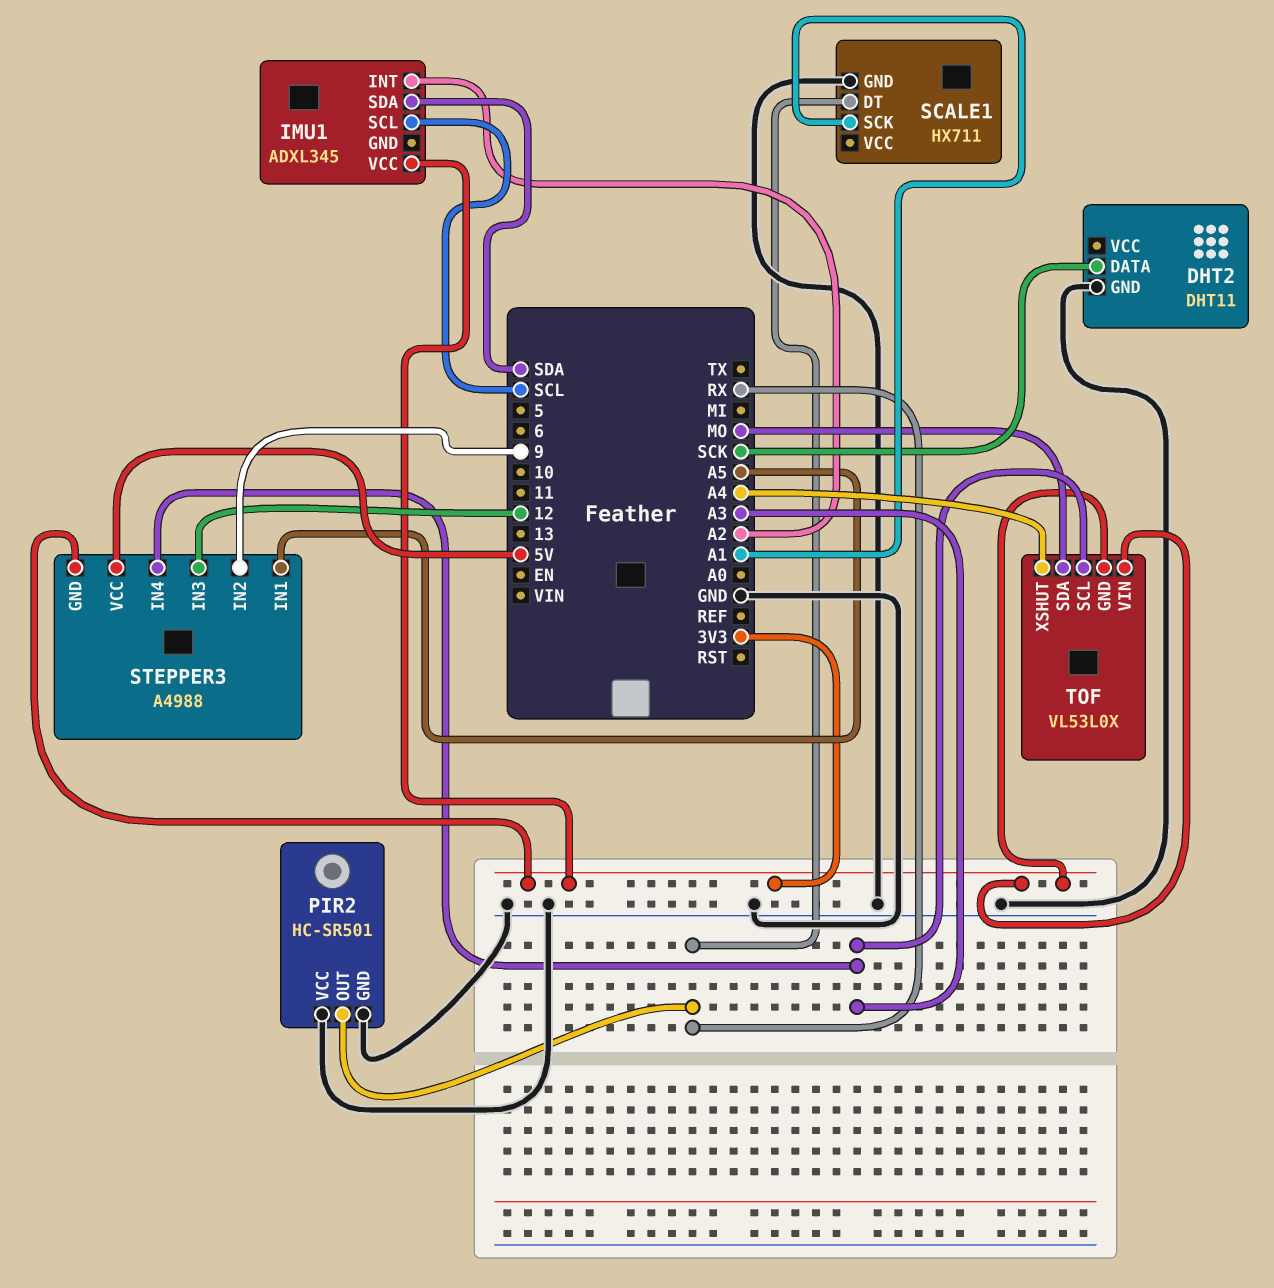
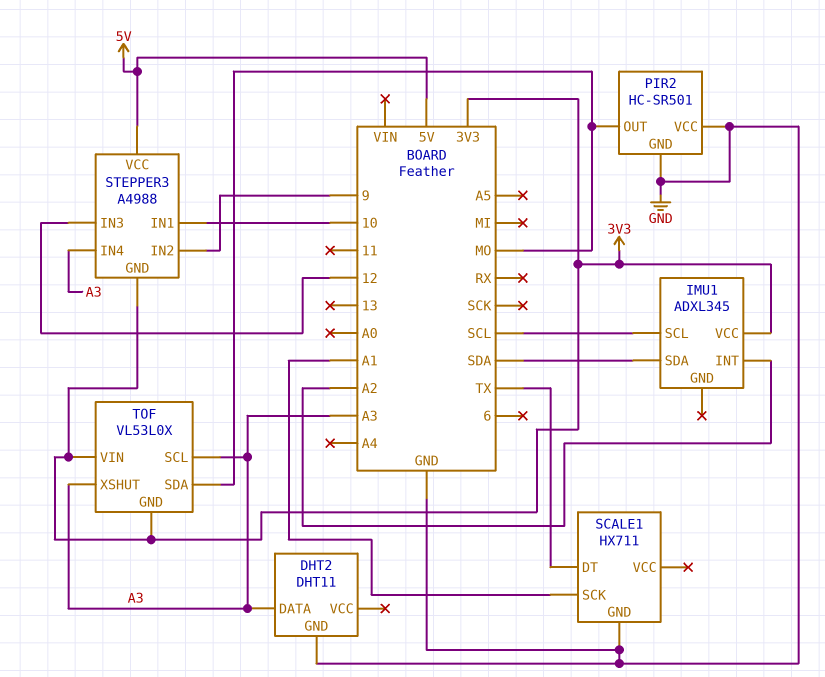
DHT2 pin DATA: SCK -> A3
PIR2 pin OUT: RX -> MO
SCALE1 pin DT: RX -> TX
STEPPER3 pin IN1: A5 -> 10
TOF pin XSHUT: A4 -> A3

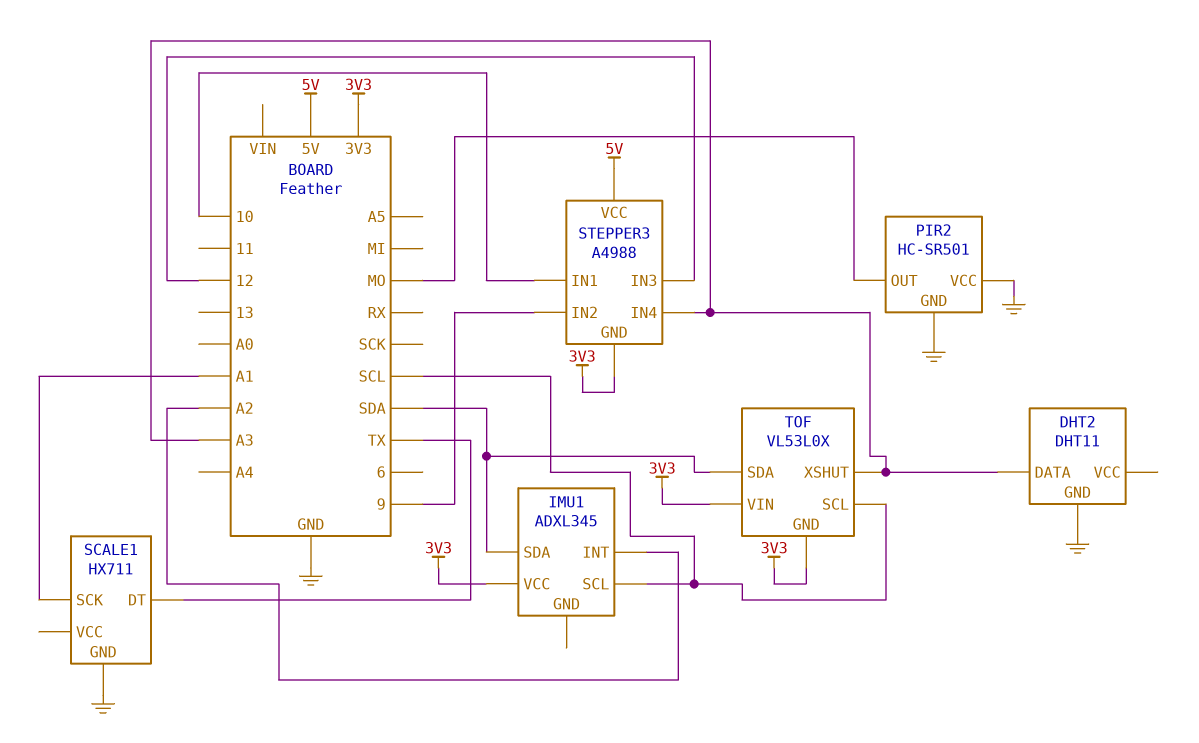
TOF pin SCL: A3 -> SCL
TOF pin SDA: MO -> SDA

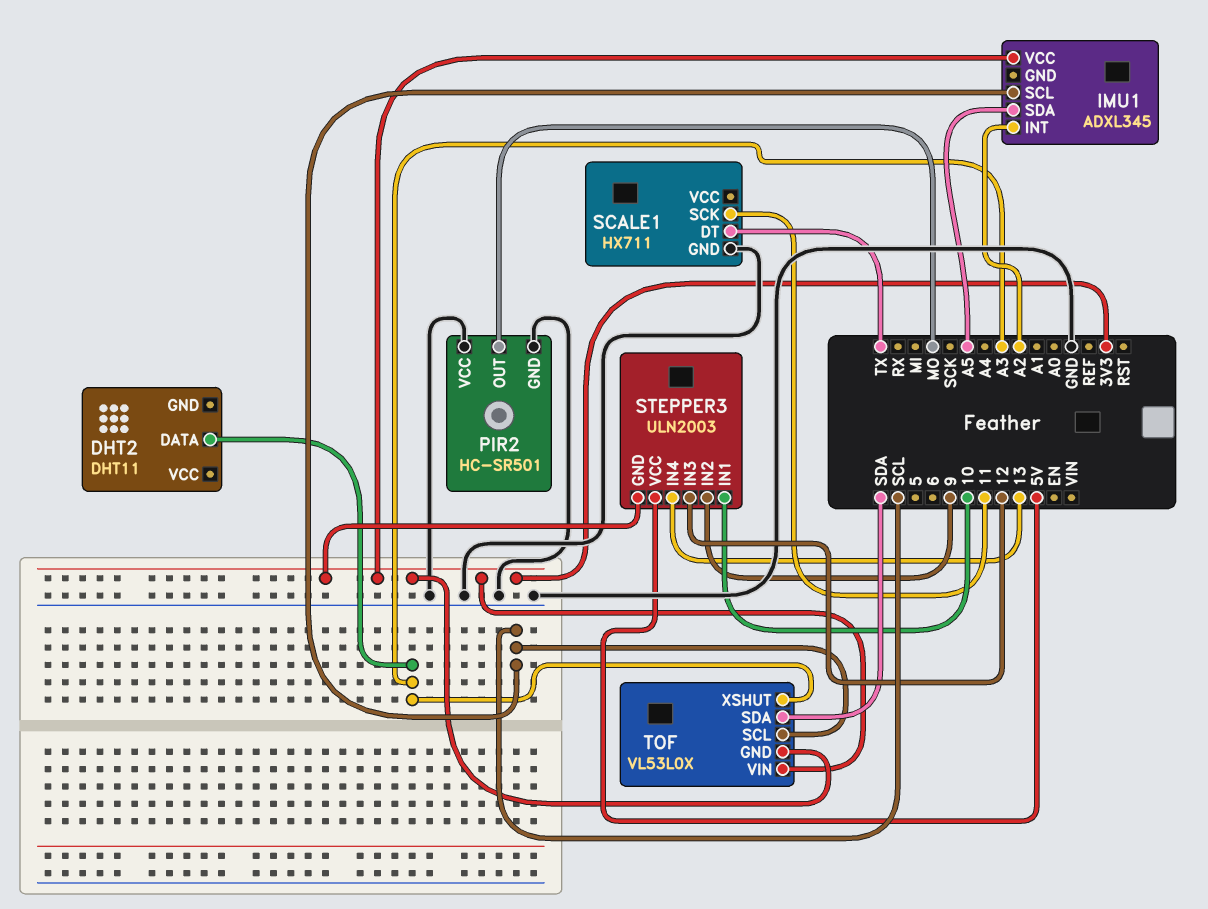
DHT2 pin GND: GND -> none
IMU1 pin SDA: SDA -> A5
SCALE1 pin SCK: A1 -> 11
STEPPER3: A4988 -> ULN2003
STEPPER3 pin IN4: A3 -> 13

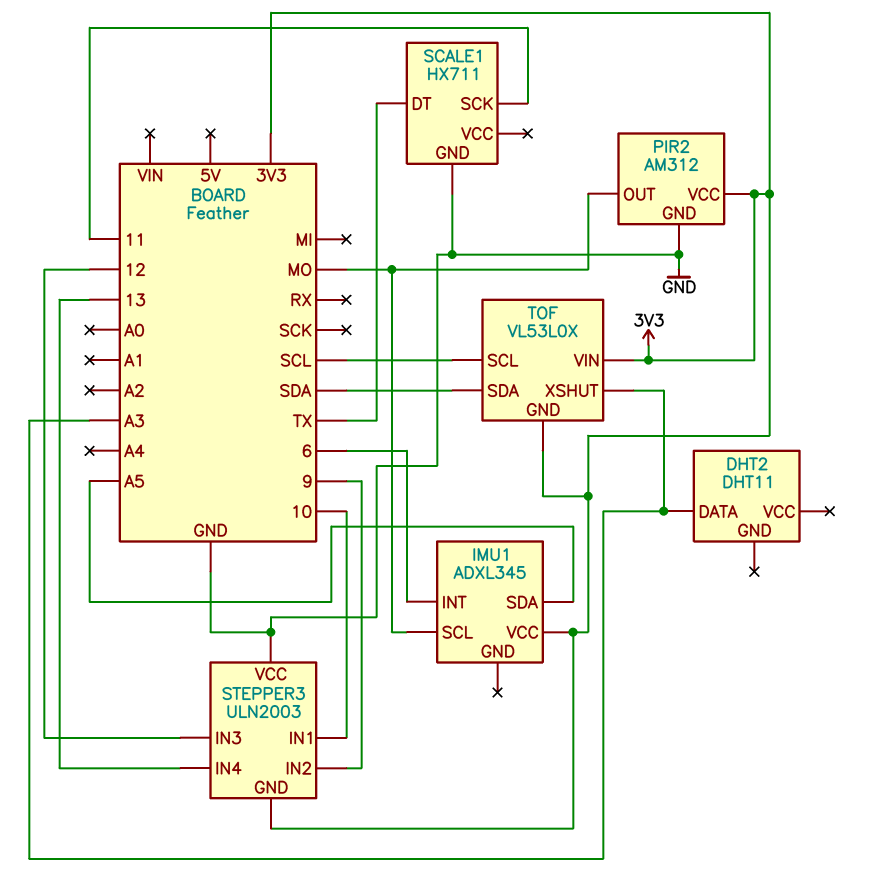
IMU1 pin INT: A2 -> 6
IMU1 pin SCL: SCL -> MO
PIR2: HC-SR501 -> AM312
PIR2 pin VCC: GND -> 3V3
STEPPER3 pin VCC: 5V -> GND

